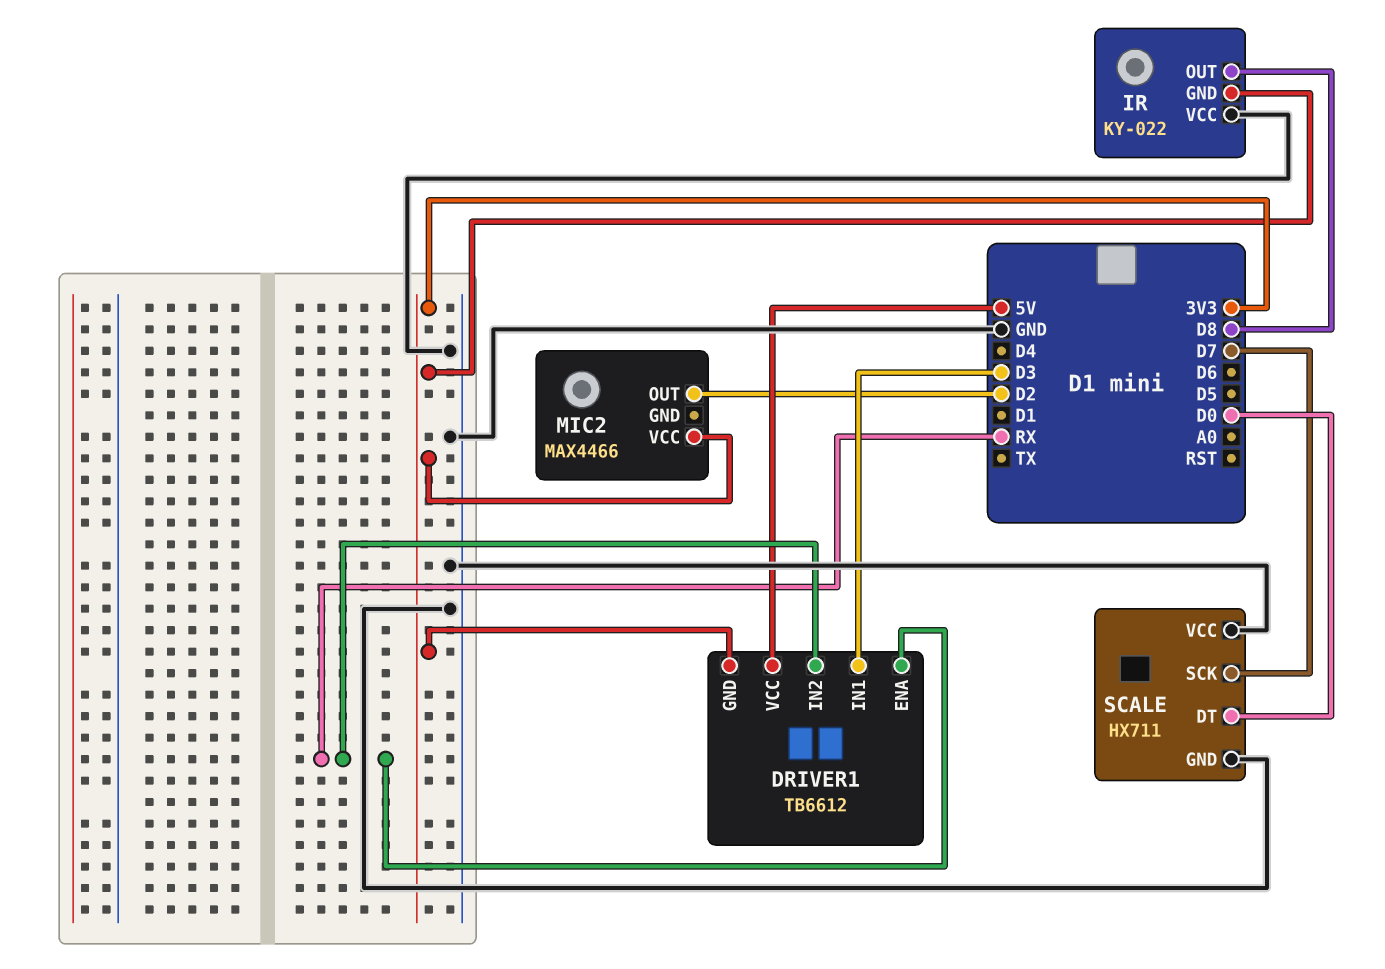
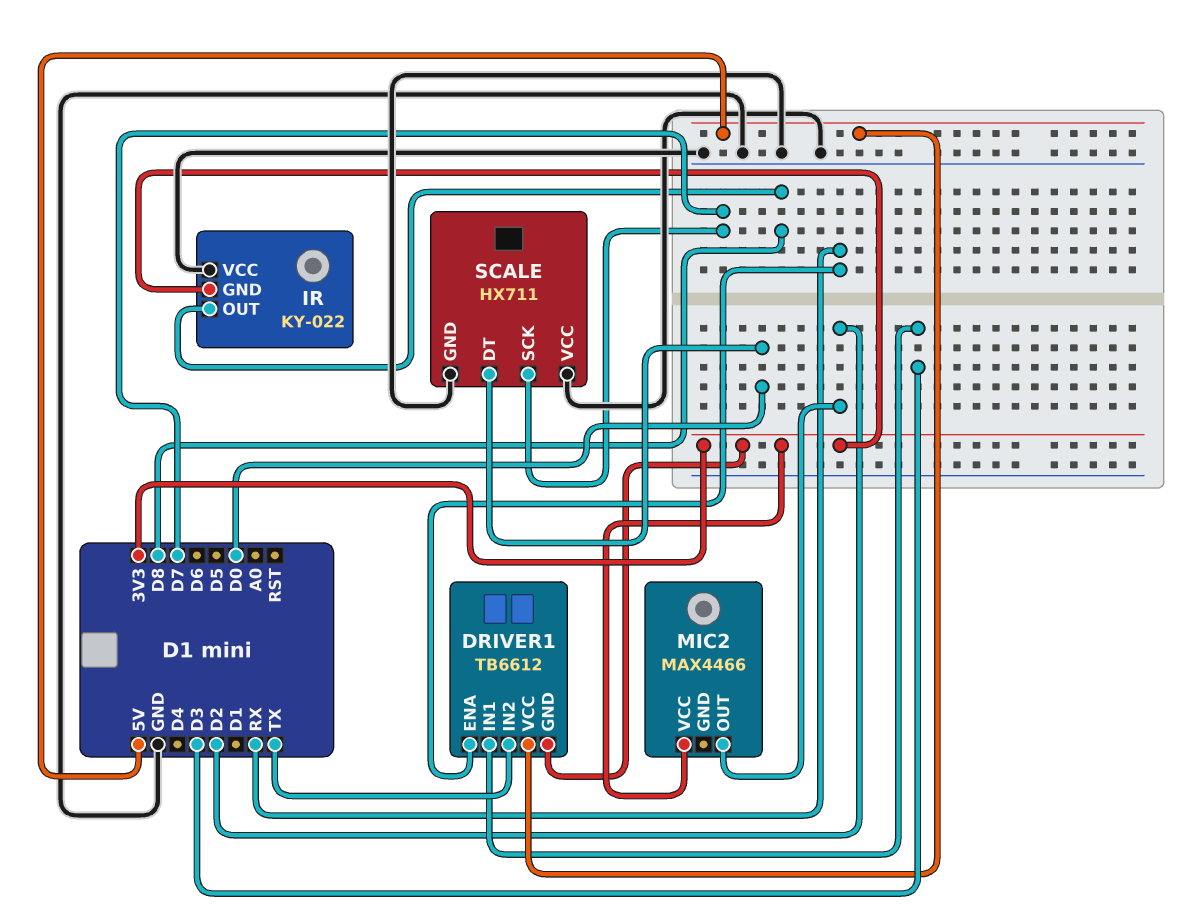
DRIVER1 pin IN2: RX -> TX

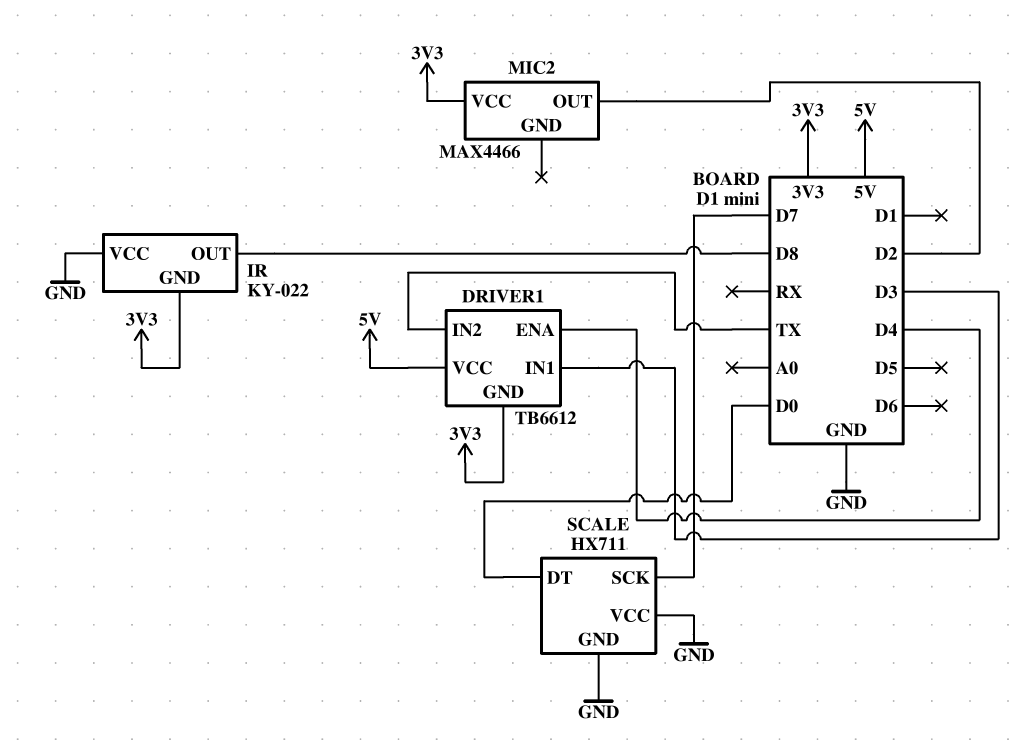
DRIVER1 pin ENA: RX -> D4

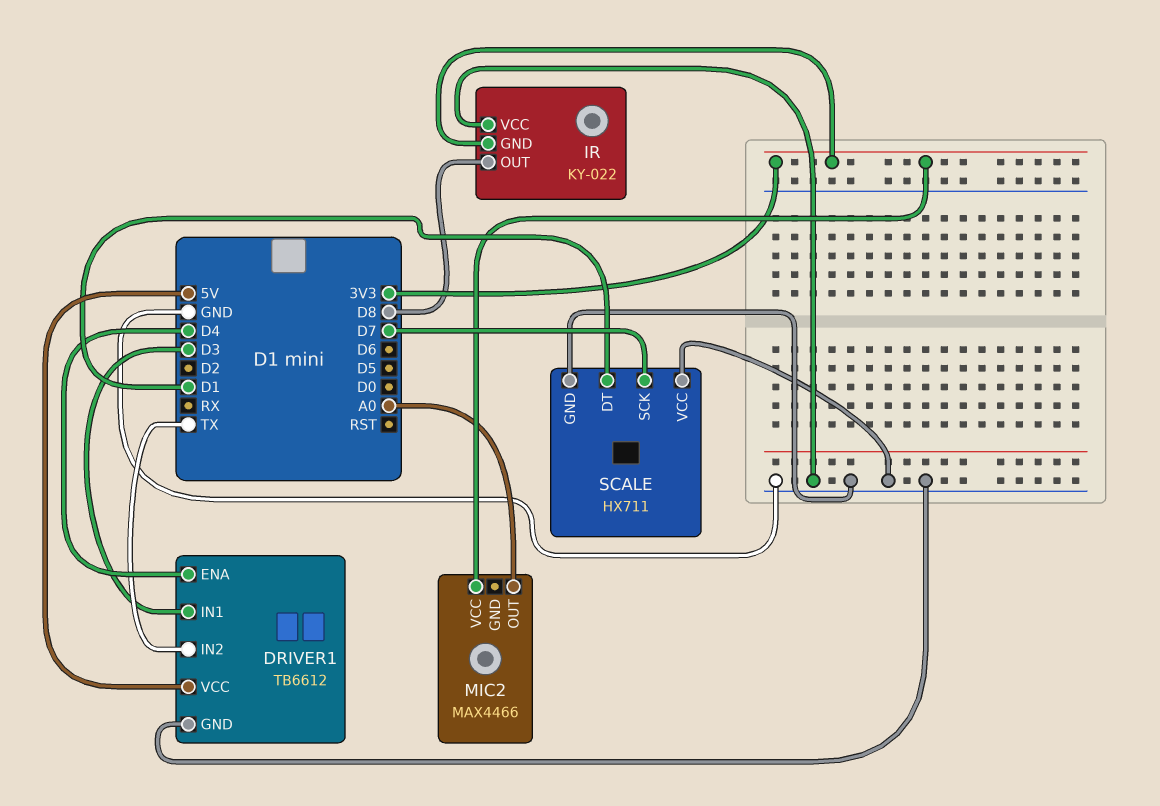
DRIVER1 pin GND: 3V3 -> GND
MIC2 pin OUT: D2 -> A0
SCALE pin DT: D0 -> D1

